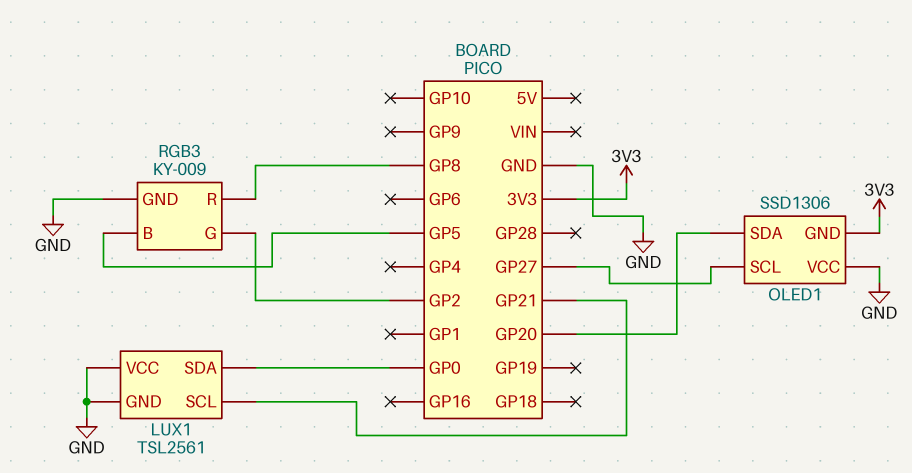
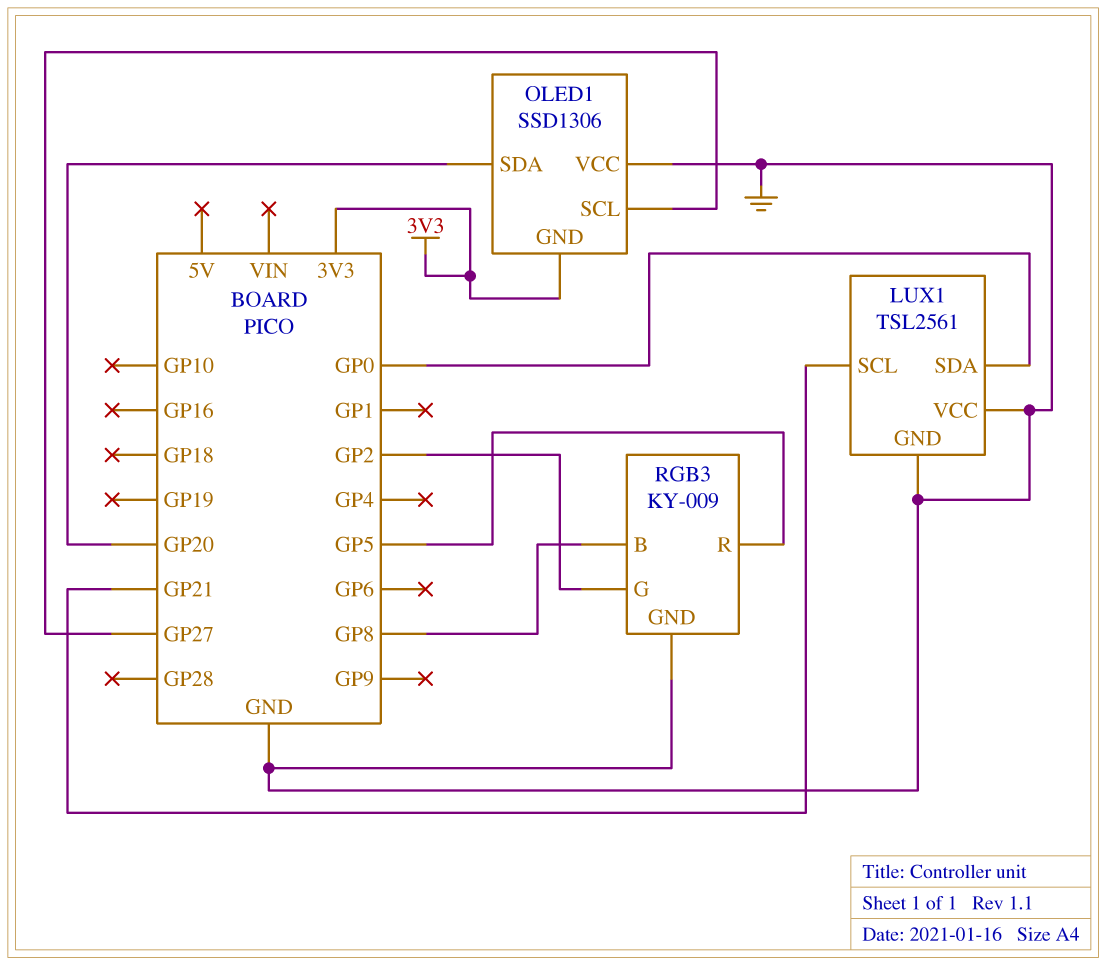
RGB3 pin B: GP5 -> GP8
RGB3 pin R: GP8 -> GP5

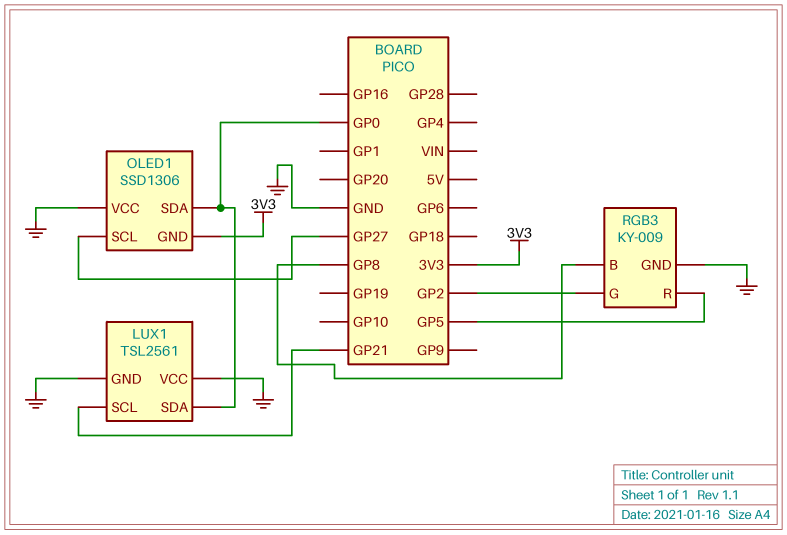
OLED1 pin SDA: GP20 -> GP0

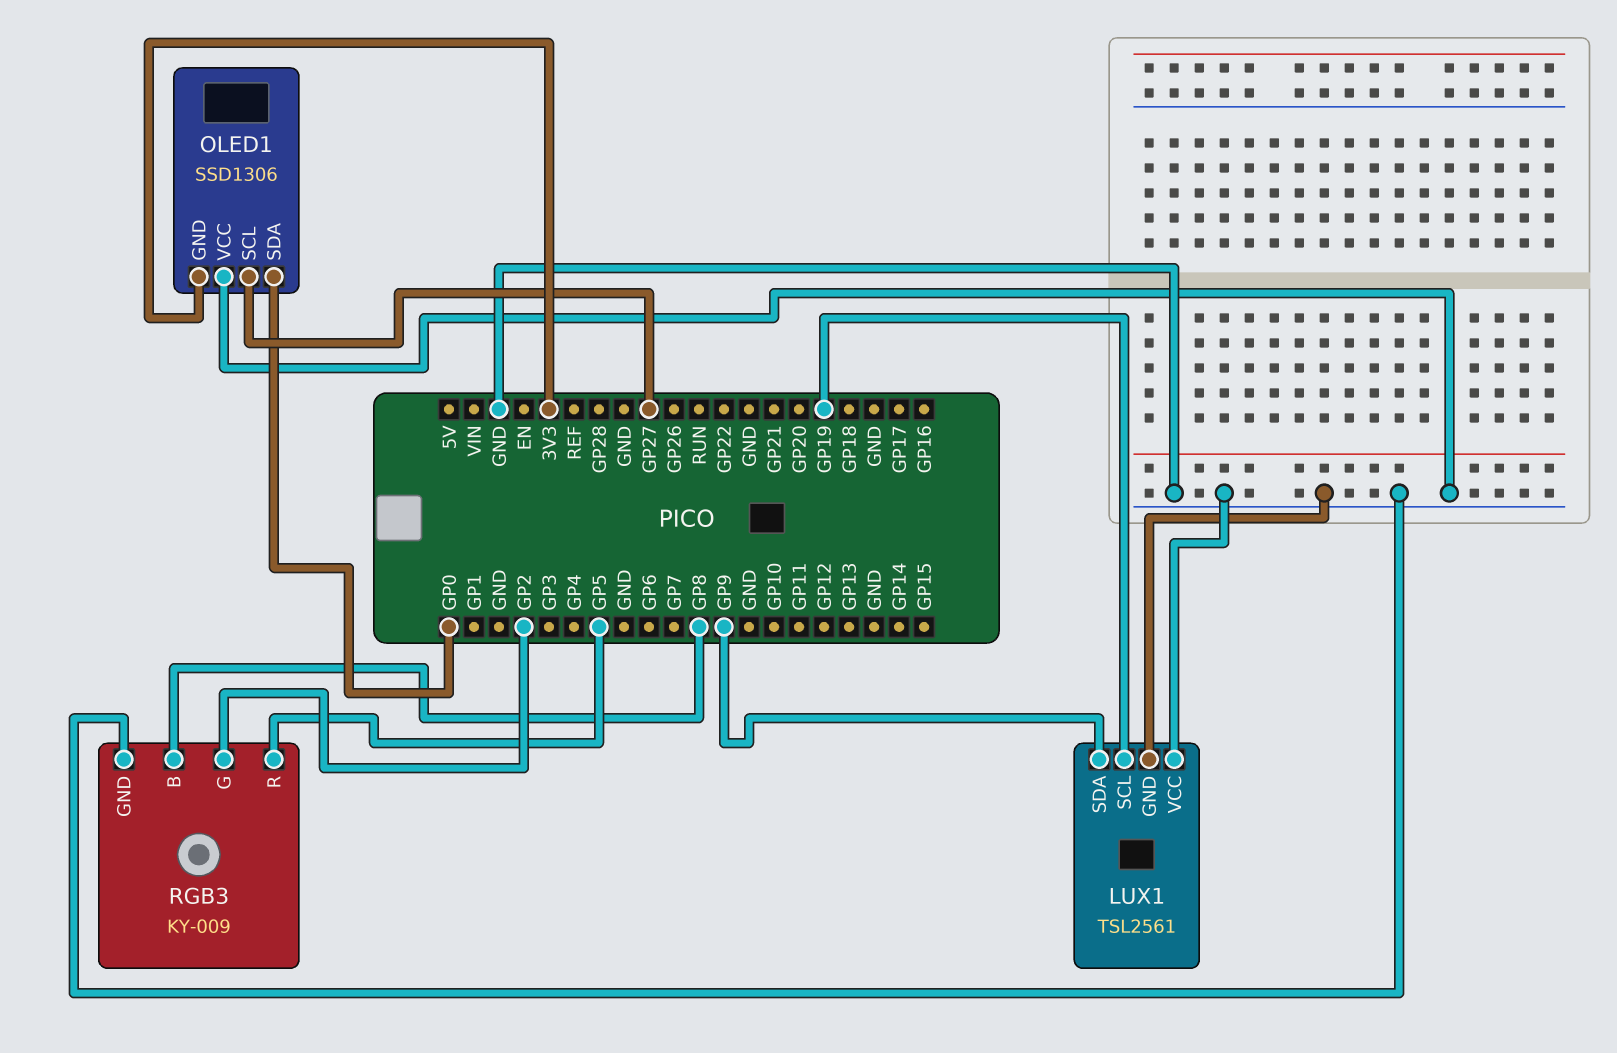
LUX1 pin SCL: GP21 -> GP19
LUX1 pin SDA: GP0 -> GP9

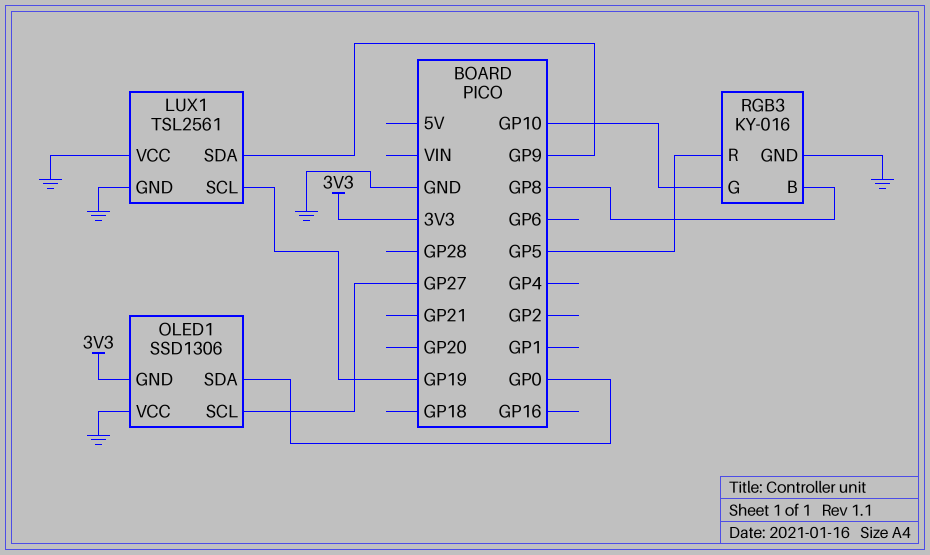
RGB3: KY-009 -> KY-016
RGB3 pin G: GP2 -> GP10

